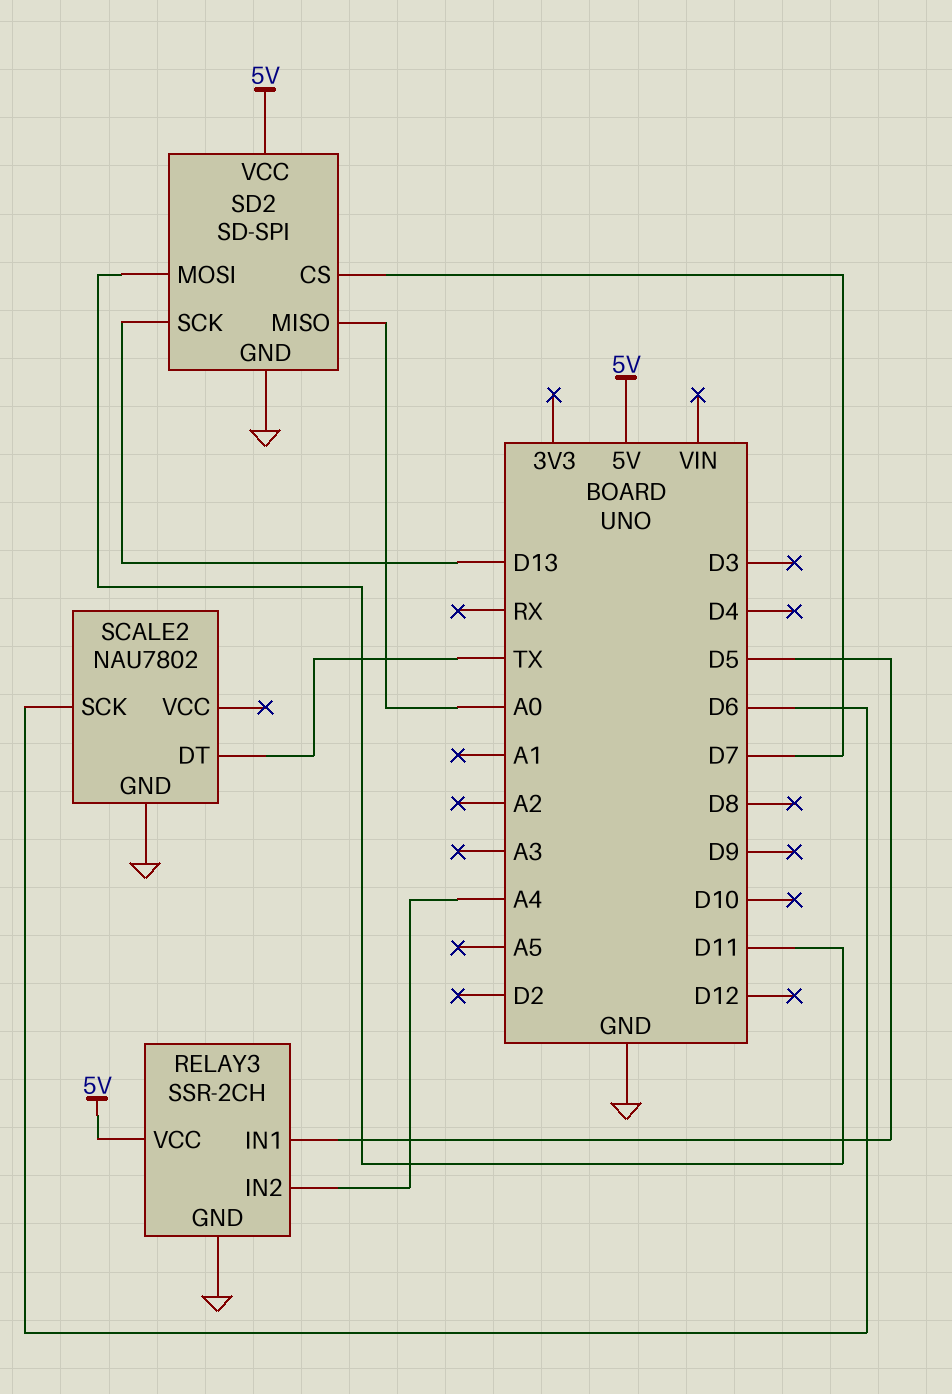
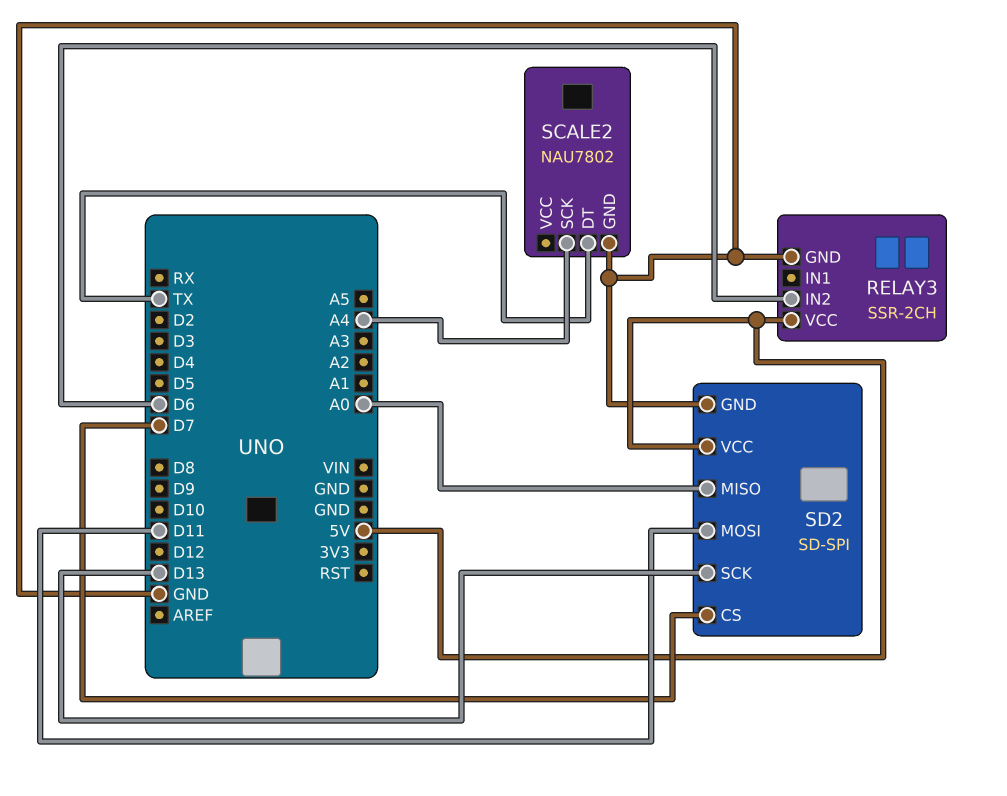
RELAY3 pin IN1: D5 -> none
RELAY3 pin IN2: A4 -> D6
SCALE2 pin SCK: D6 -> A4

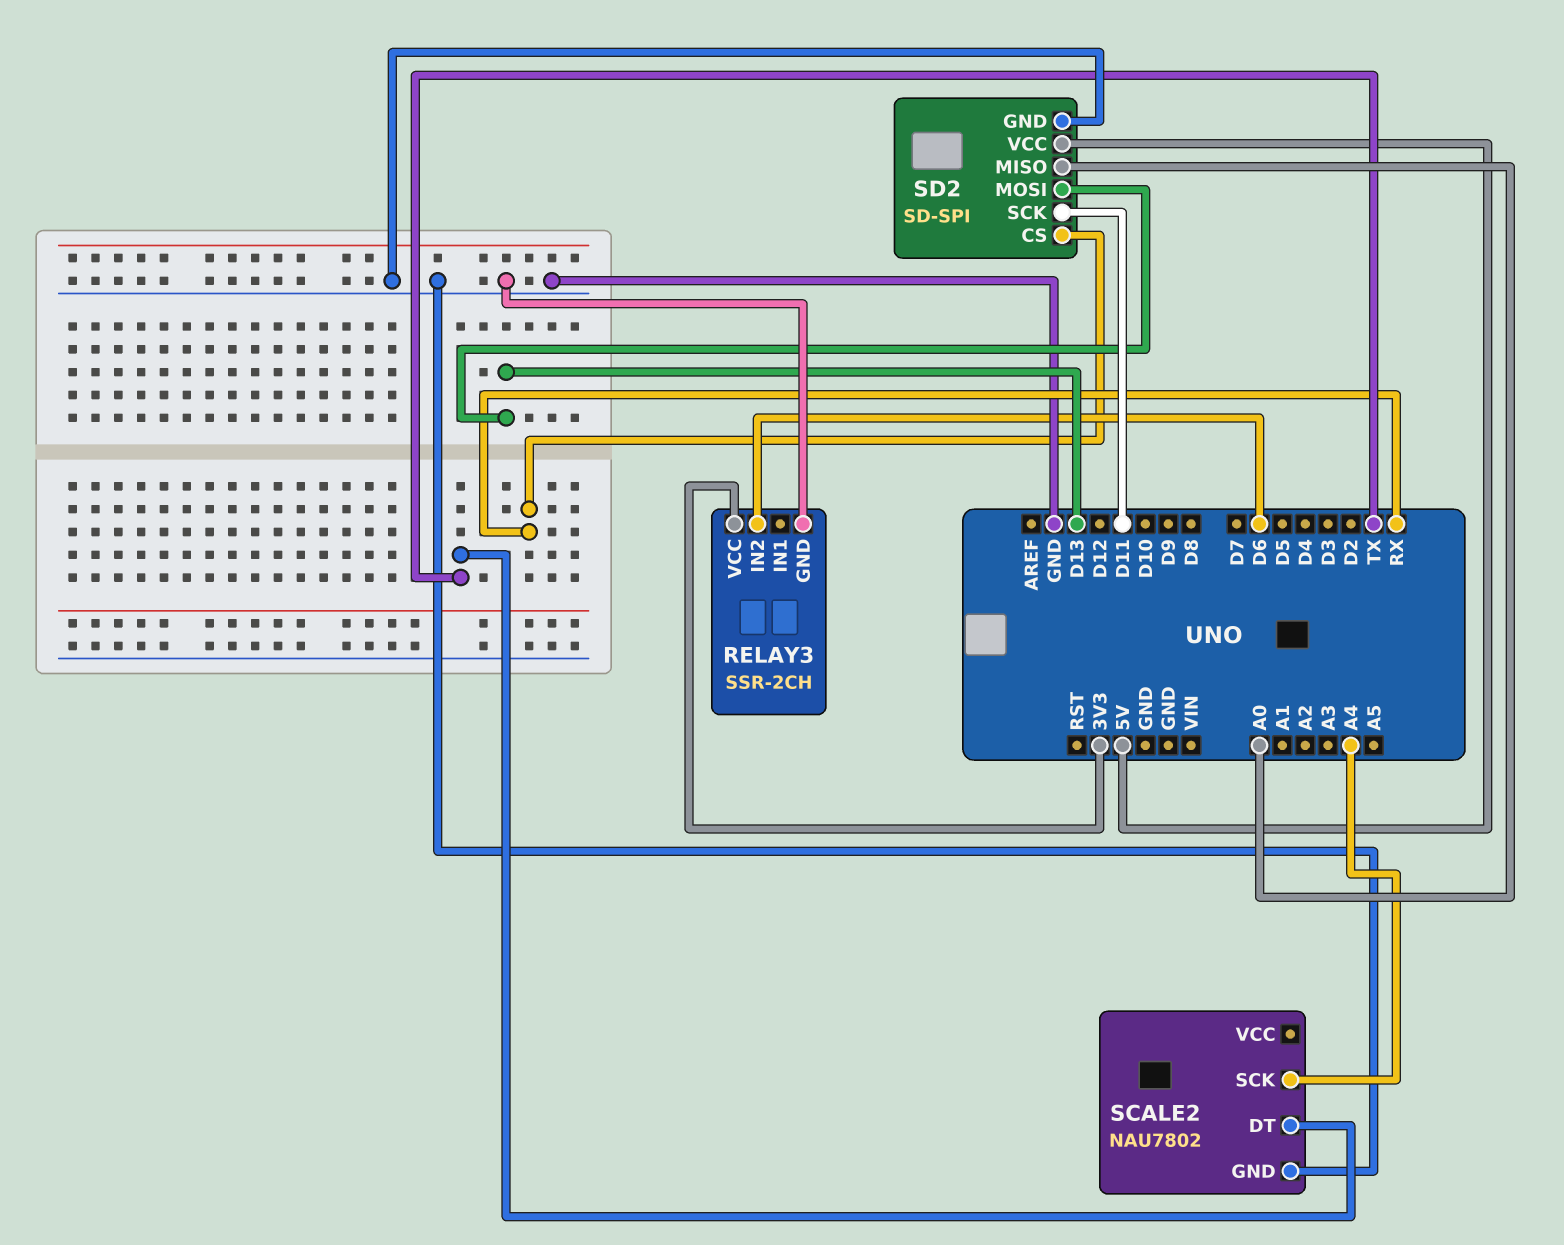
RELAY3 pin VCC: 5V -> 3V3
SD2 pin CS: D7 -> RX
SD2 pin MOSI: D11 -> D13
SD2 pin SCK: D13 -> D11

